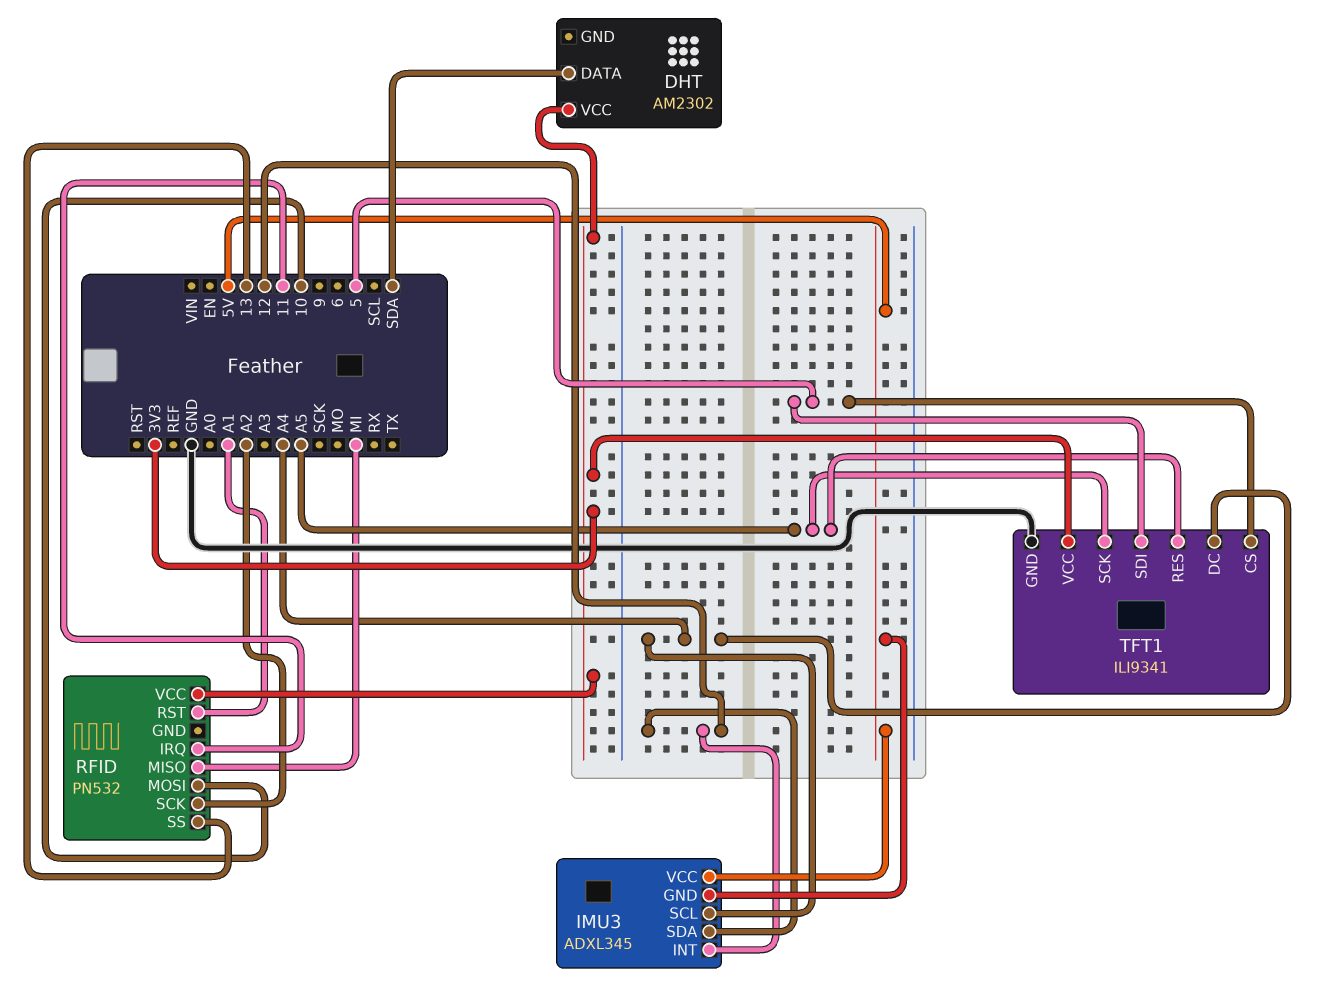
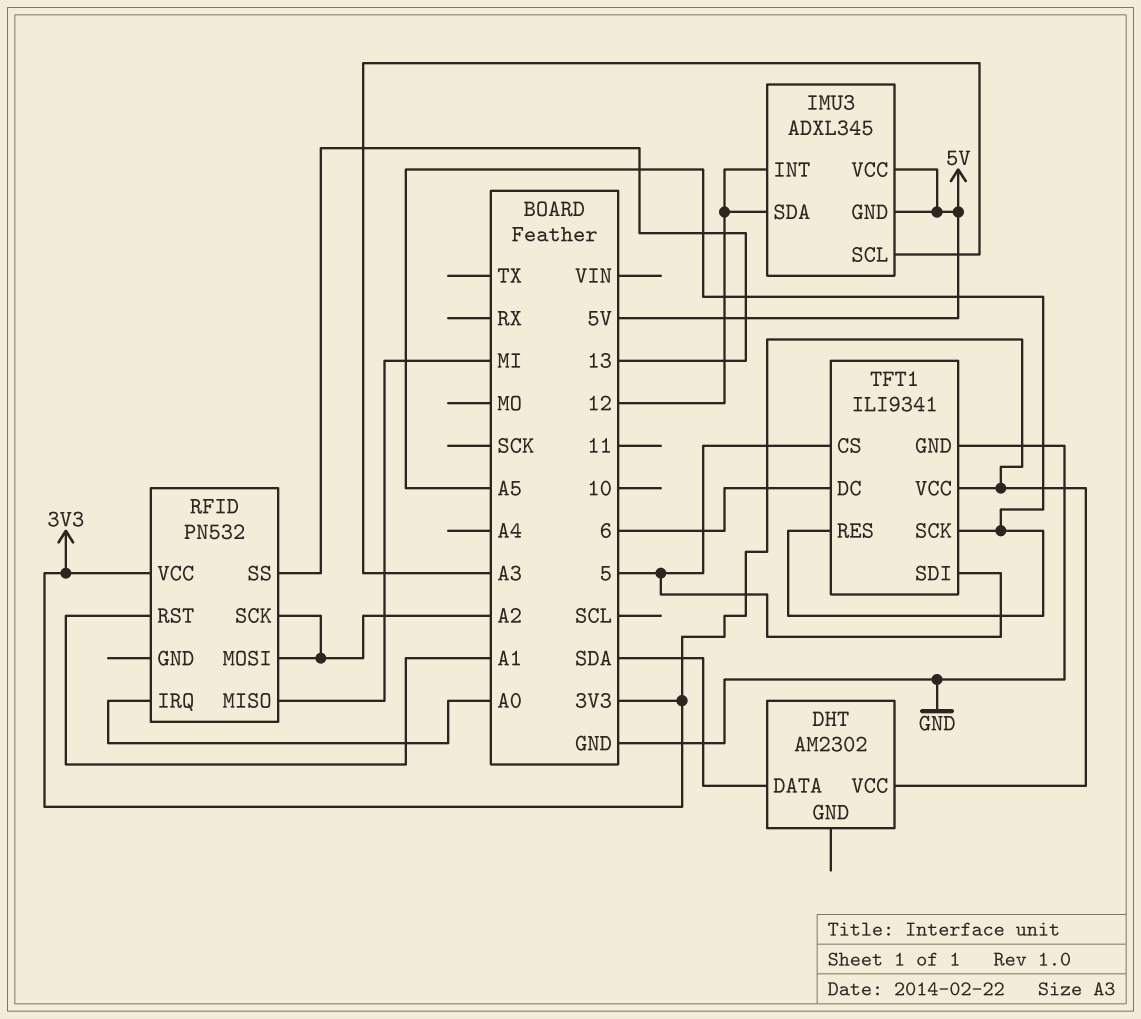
IMU3 pin SCL: A4 -> A3
RFID pin IRQ: 11 -> A0
RFID pin MOSI: 10 -> A2
TFT1 pin DC: A4 -> 6

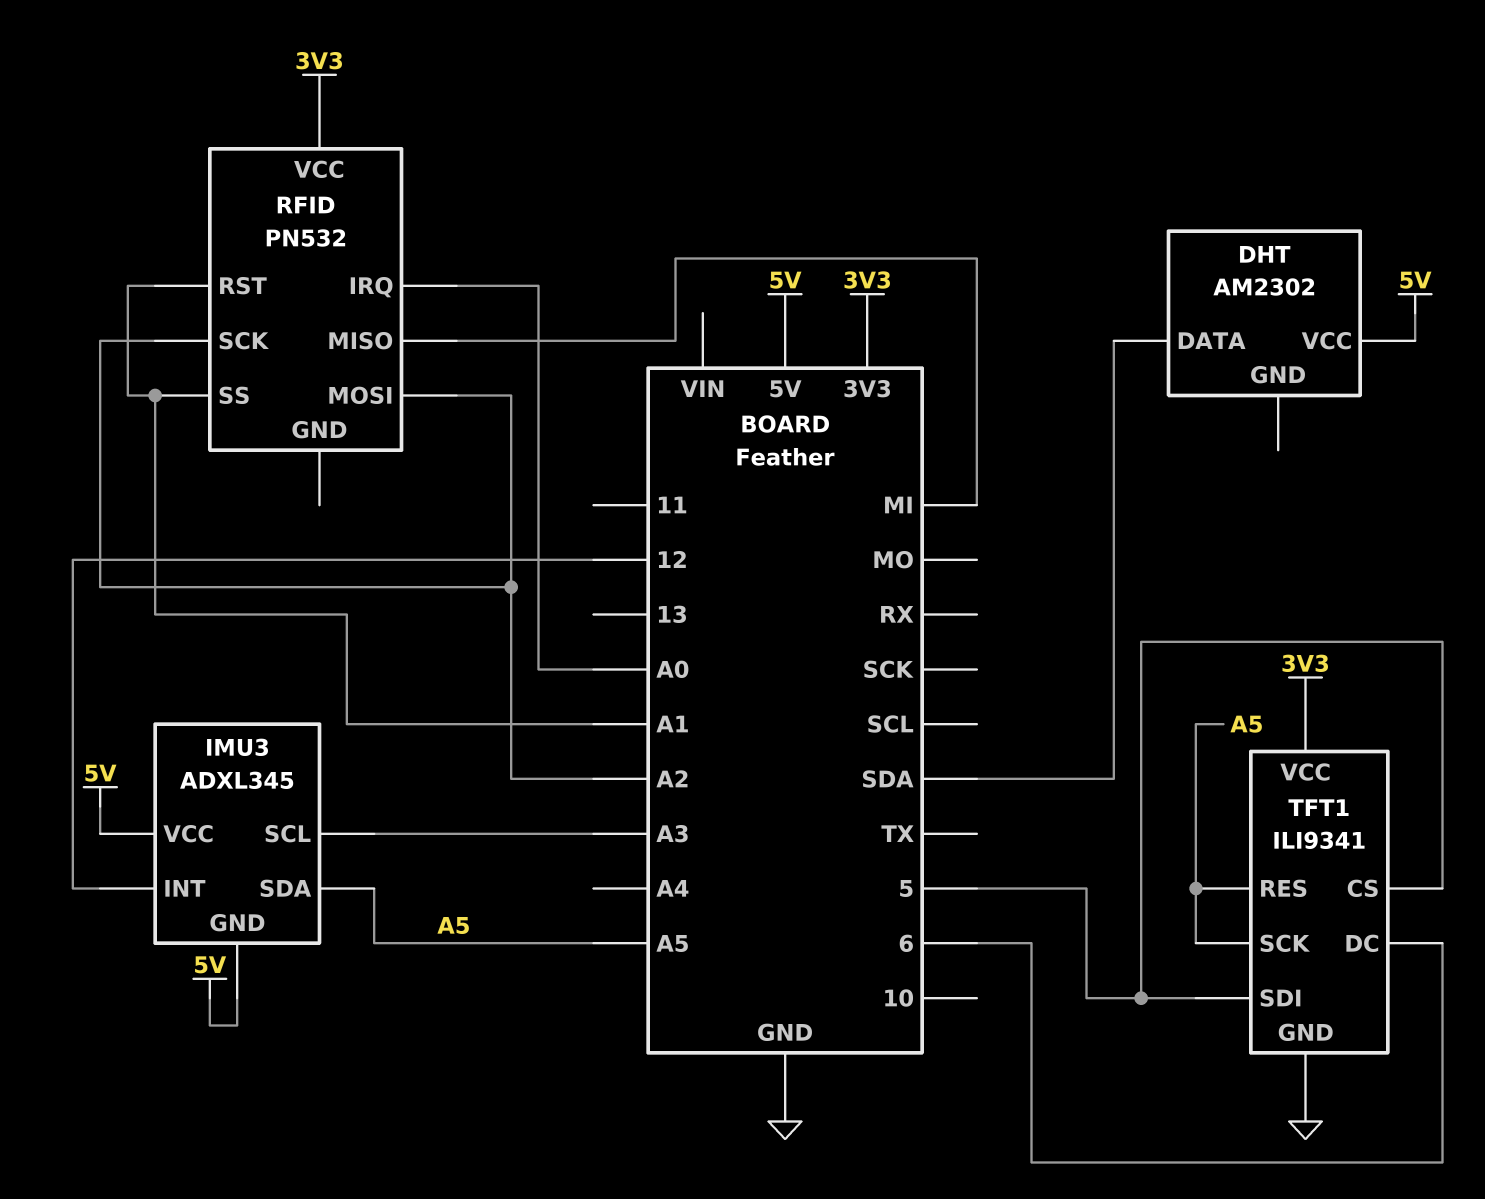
DHT pin VCC: 3V3 -> 5V
IMU3 pin SDA: 12 -> A5
RFID pin SS: 13 -> A1

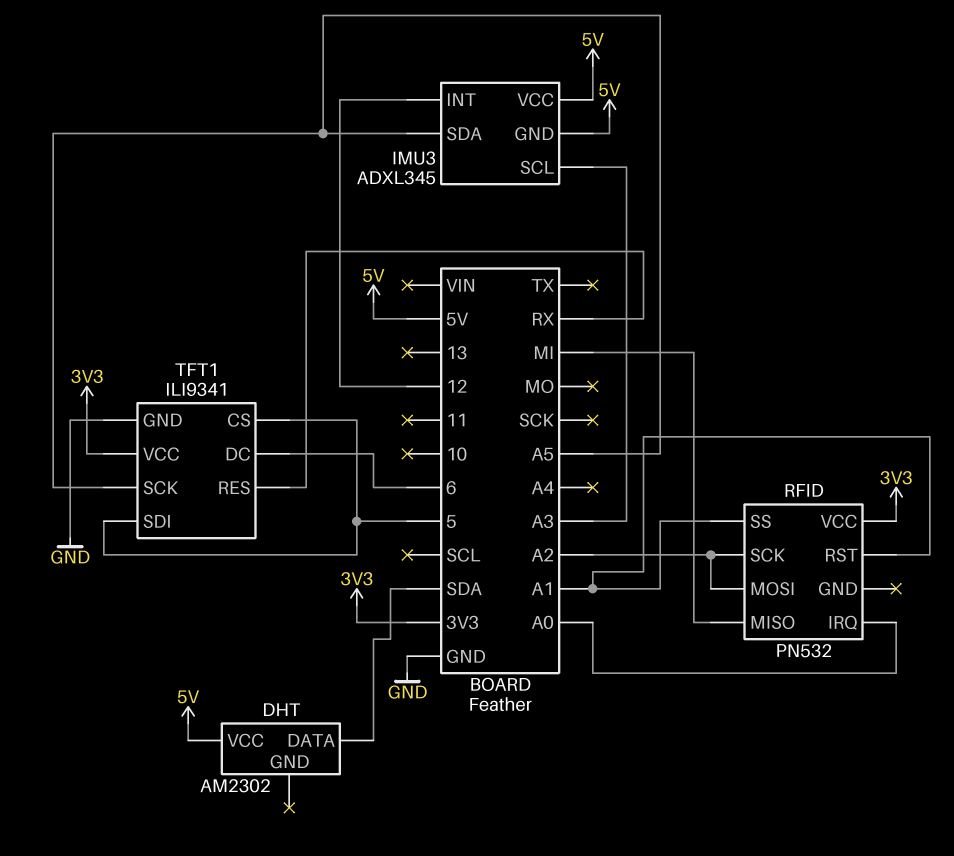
TFT1 pin RES: A5 -> RX

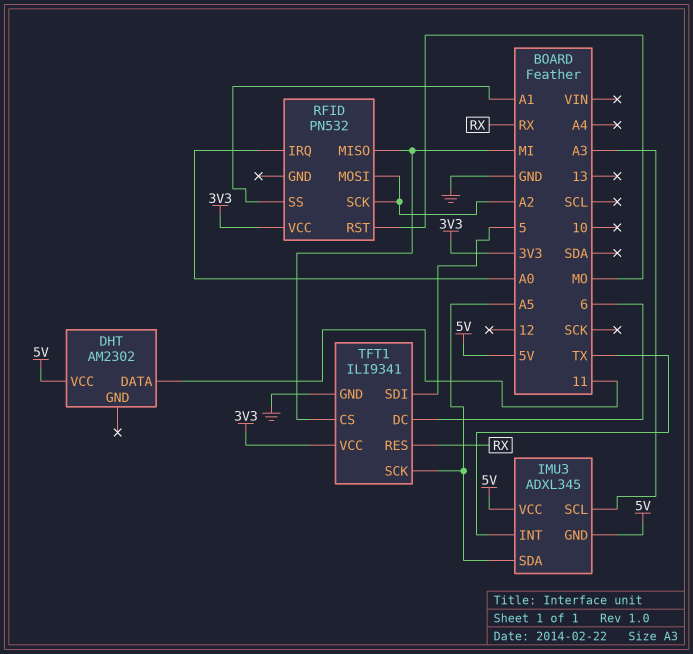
DHT pin DATA: SDA -> 11
IMU3 pin INT: 12 -> TX
RFID pin RST: A1 -> MO
TFT1 pin CS: 5 -> MI

